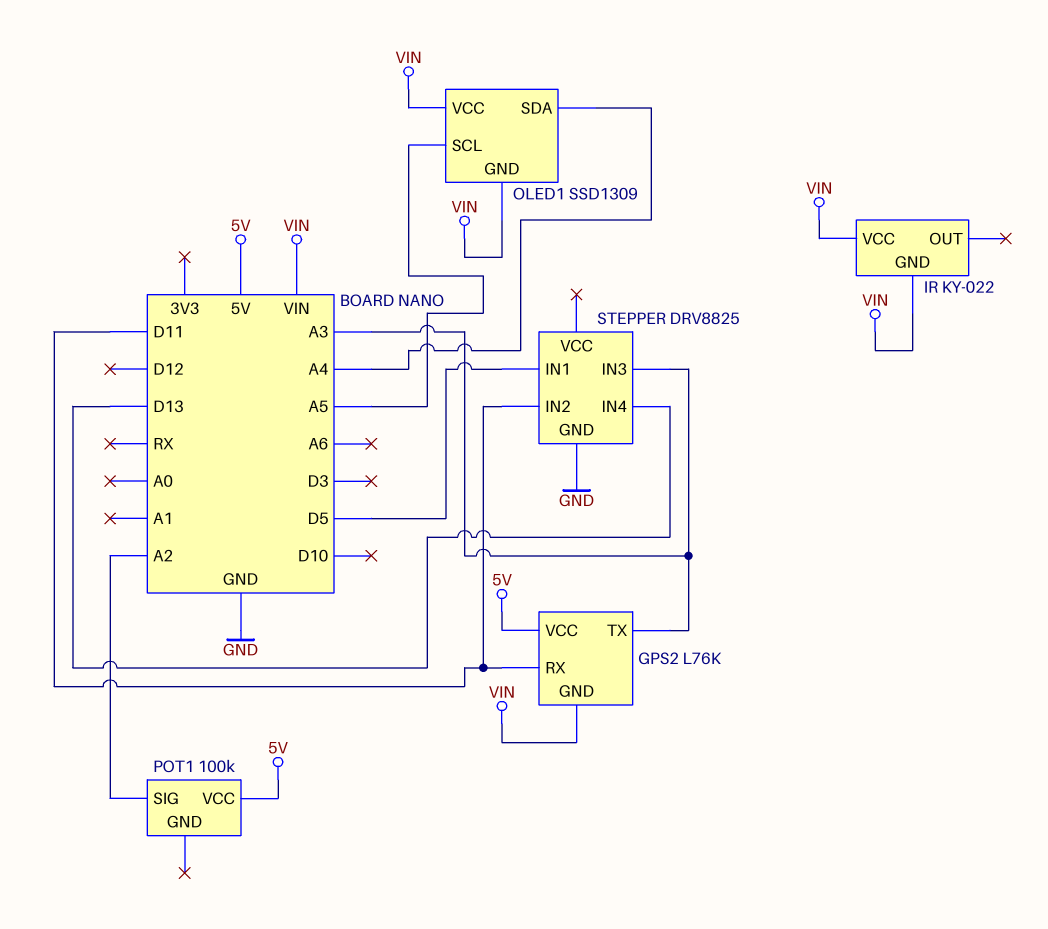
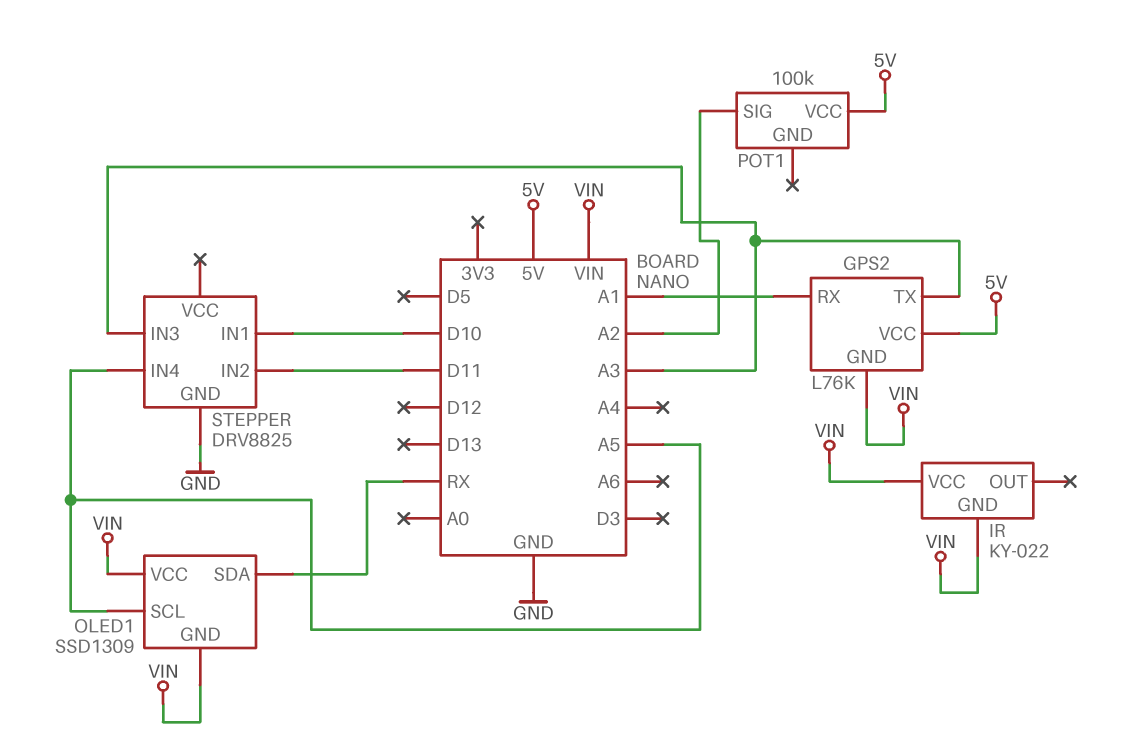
GPS2 pin RX: D11 -> A1
OLED1 pin SDA: A4 -> RX
STEPPER pin IN1: D5 -> D10
STEPPER pin IN4: D13 -> A5

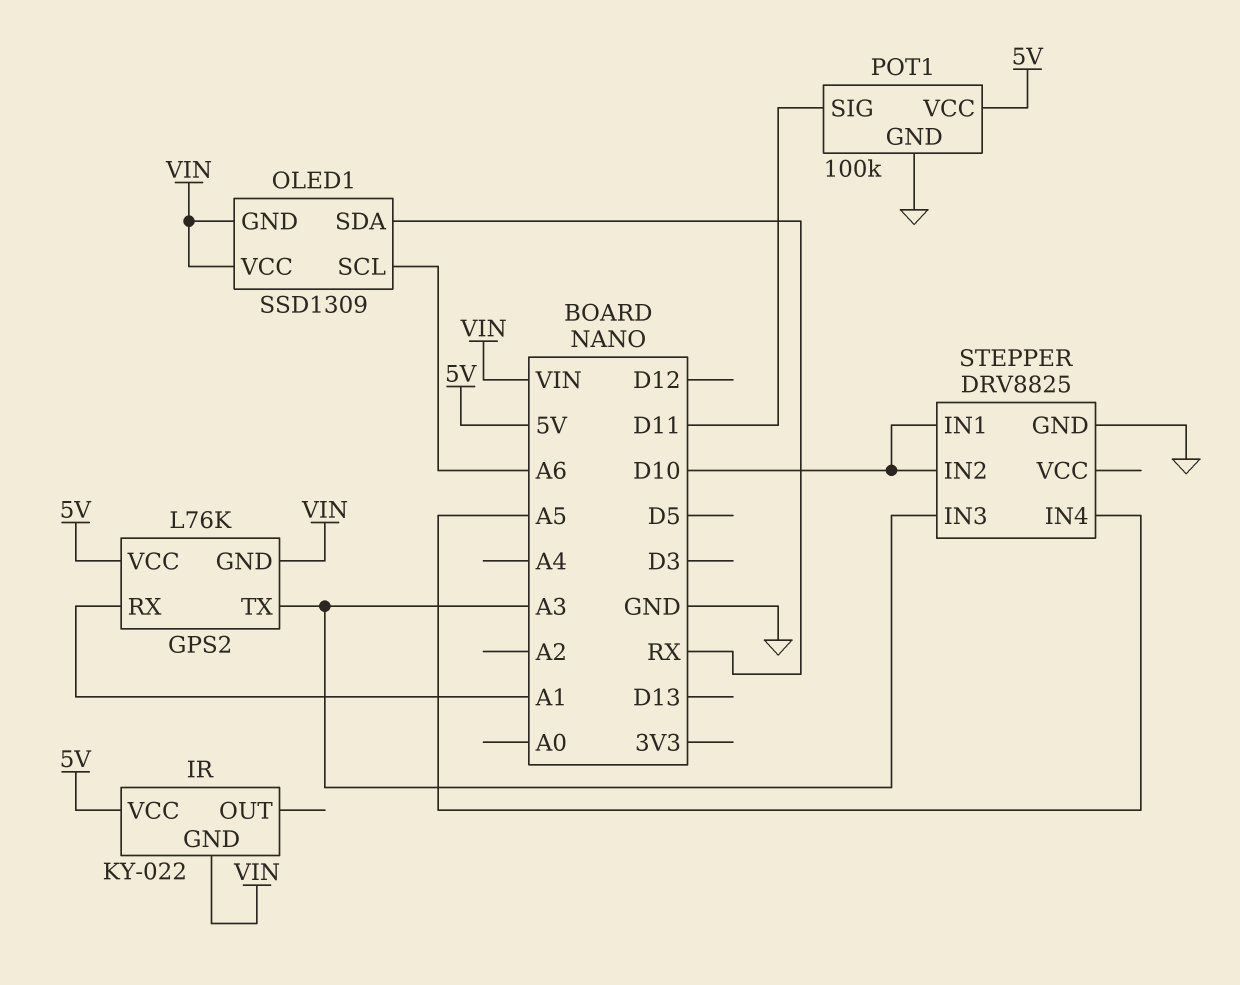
IR pin VCC: VIN -> 5V
OLED1 pin SCL: A5 -> A6
POT1 pin GND: none -> GND
POT1 pin SIG: A2 -> D11
STEPPER pin IN2: D11 -> D10

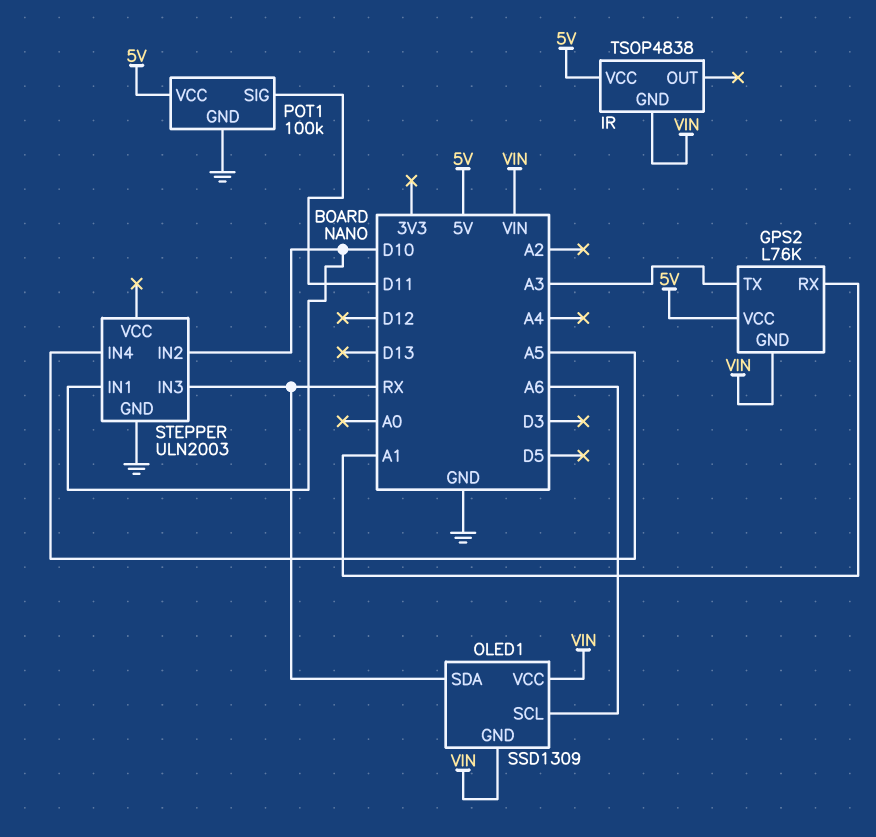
IR: KY-022 -> TSOP4838
STEPPER: DRV8825 -> ULN2003
STEPPER pin IN3: A3 -> RX

